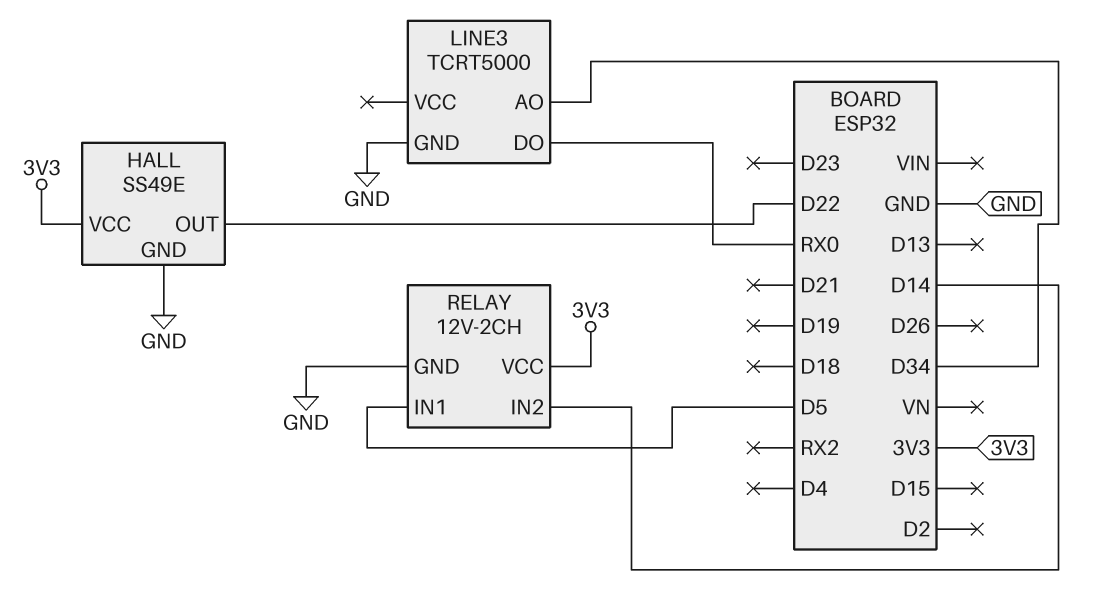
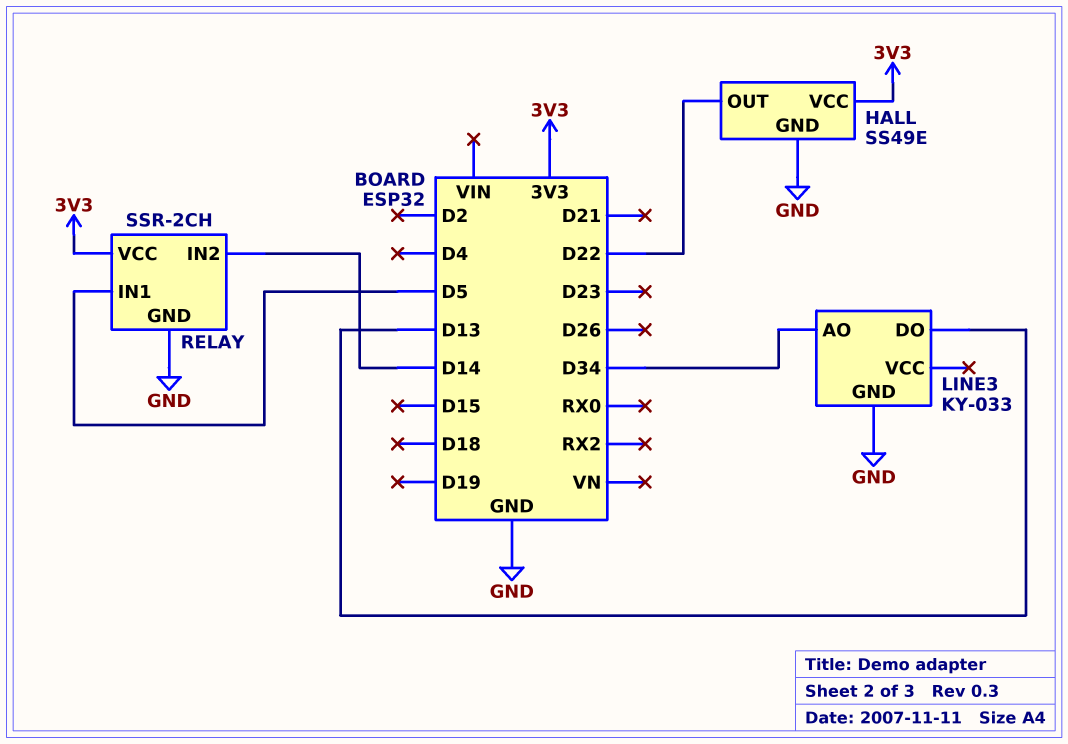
LINE3: TCRT5000 -> KY-033
LINE3 pin DO: RX0 -> D13
RELAY: 12V-2CH -> SSR-2CH

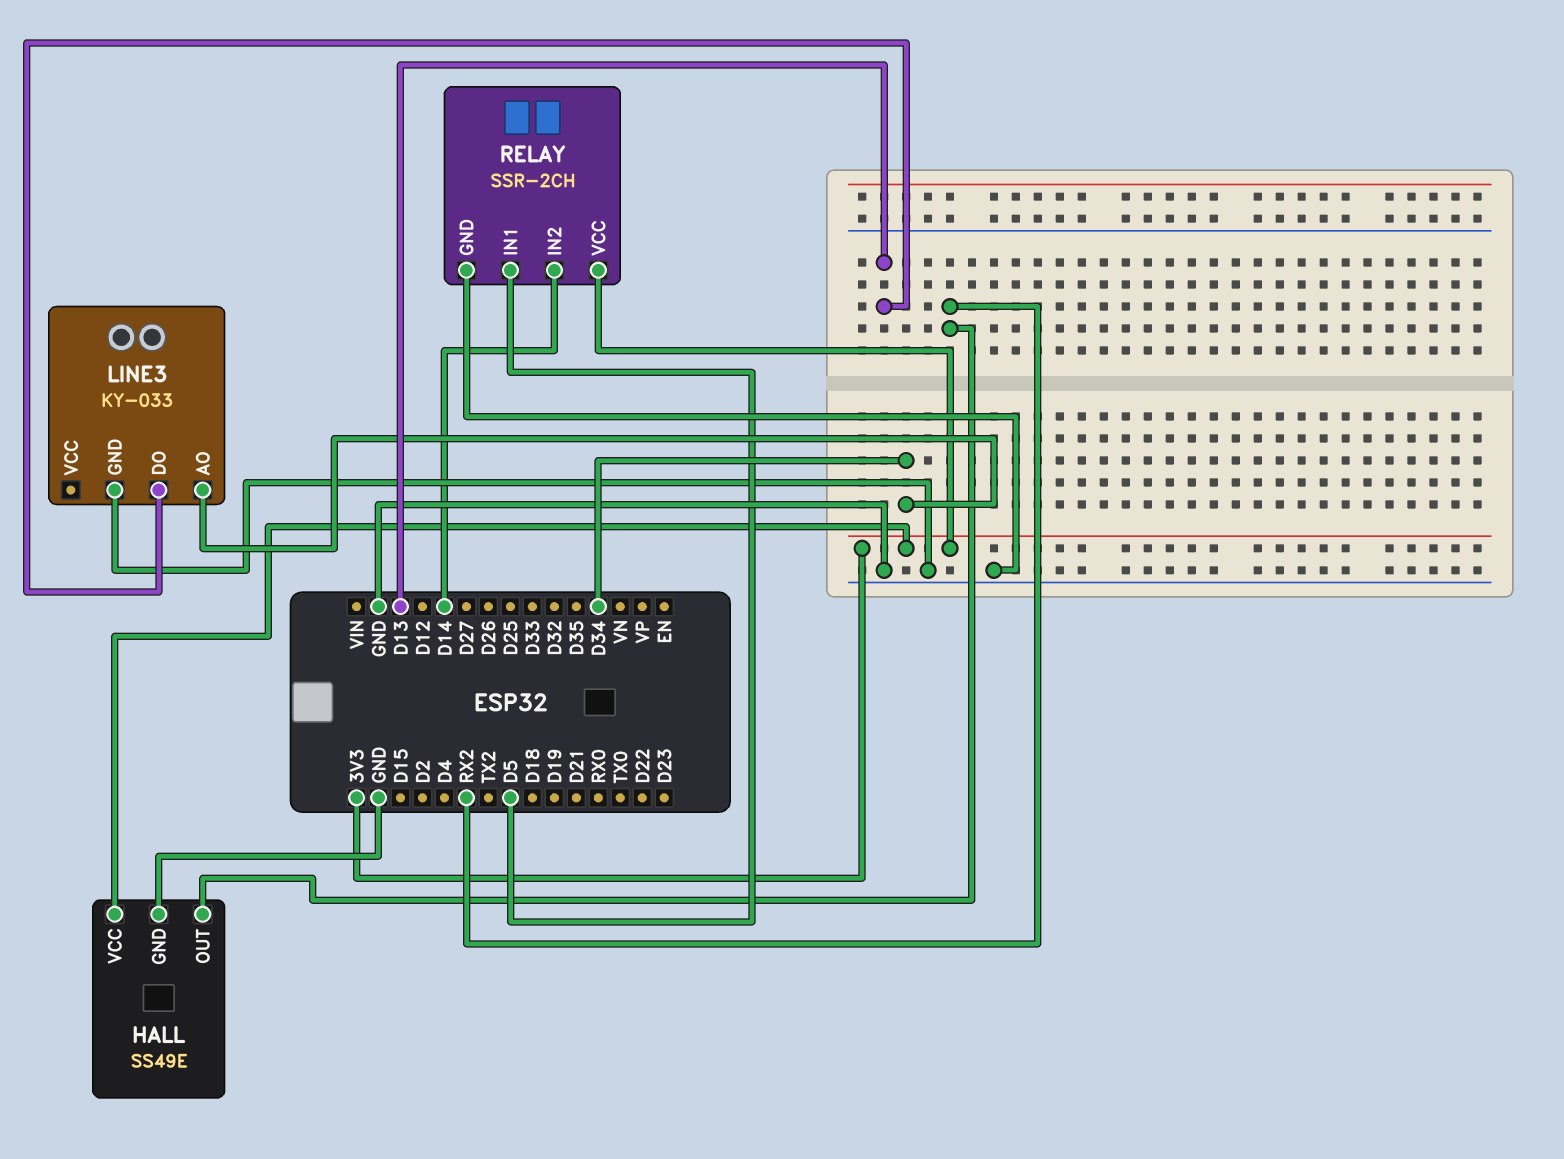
HALL pin OUT: D22 -> RX2

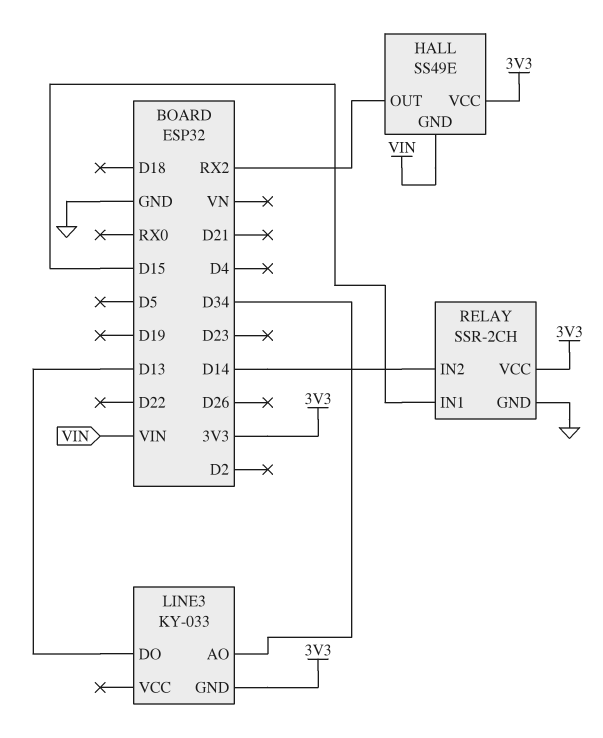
HALL pin GND: GND -> VIN
LINE3 pin GND: GND -> 3V3
RELAY pin IN1: D5 -> D15

